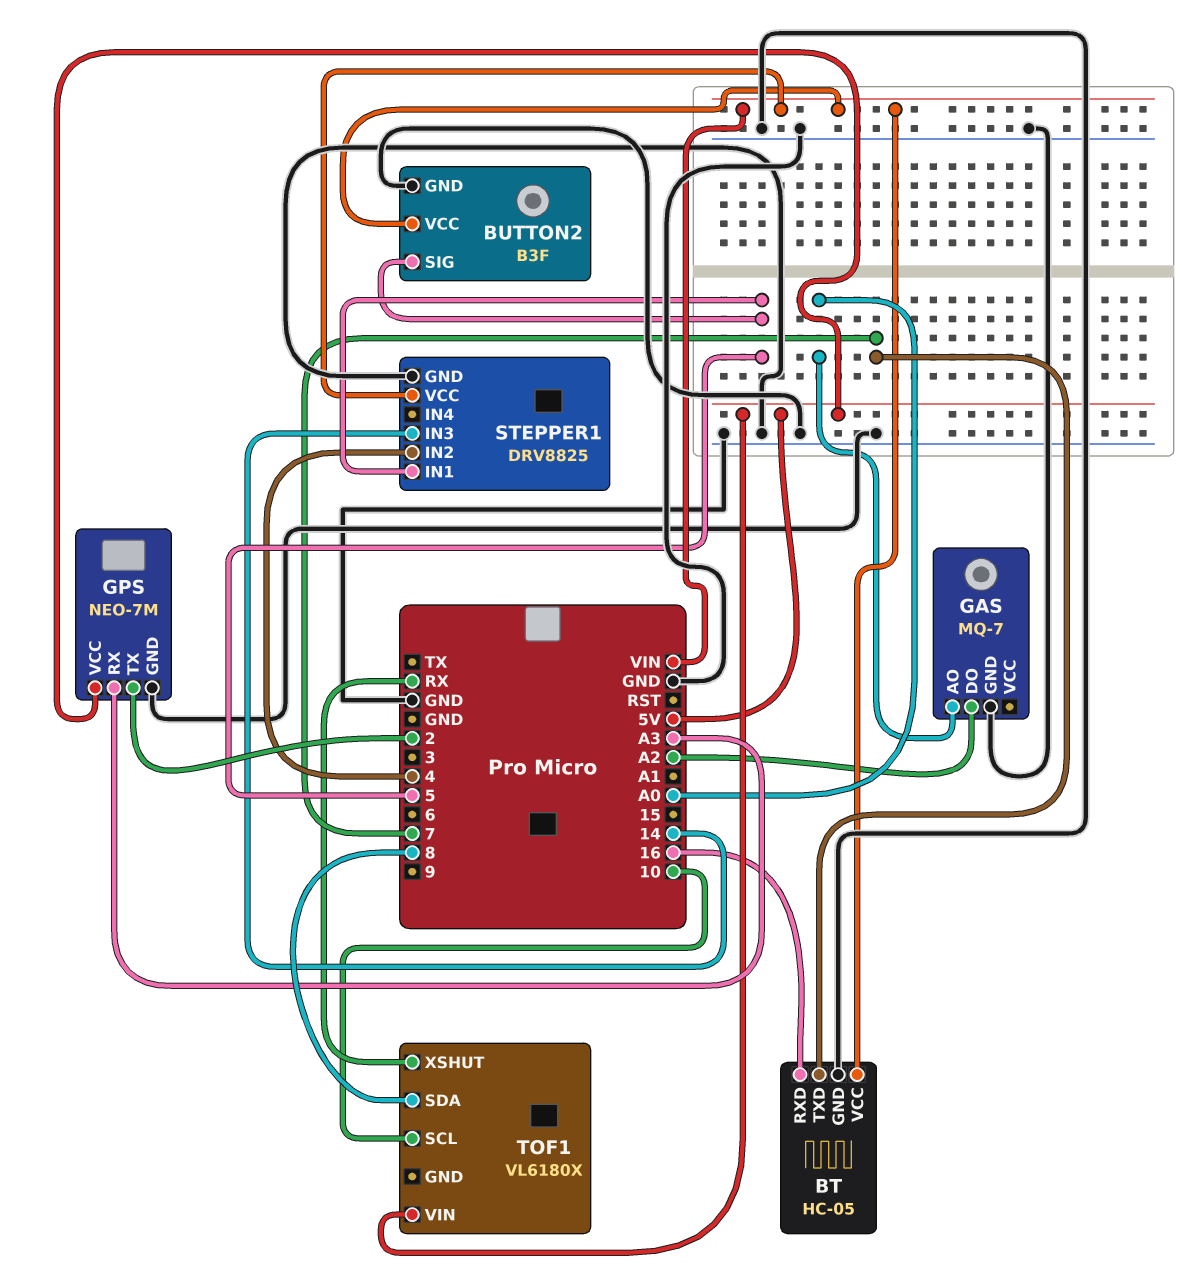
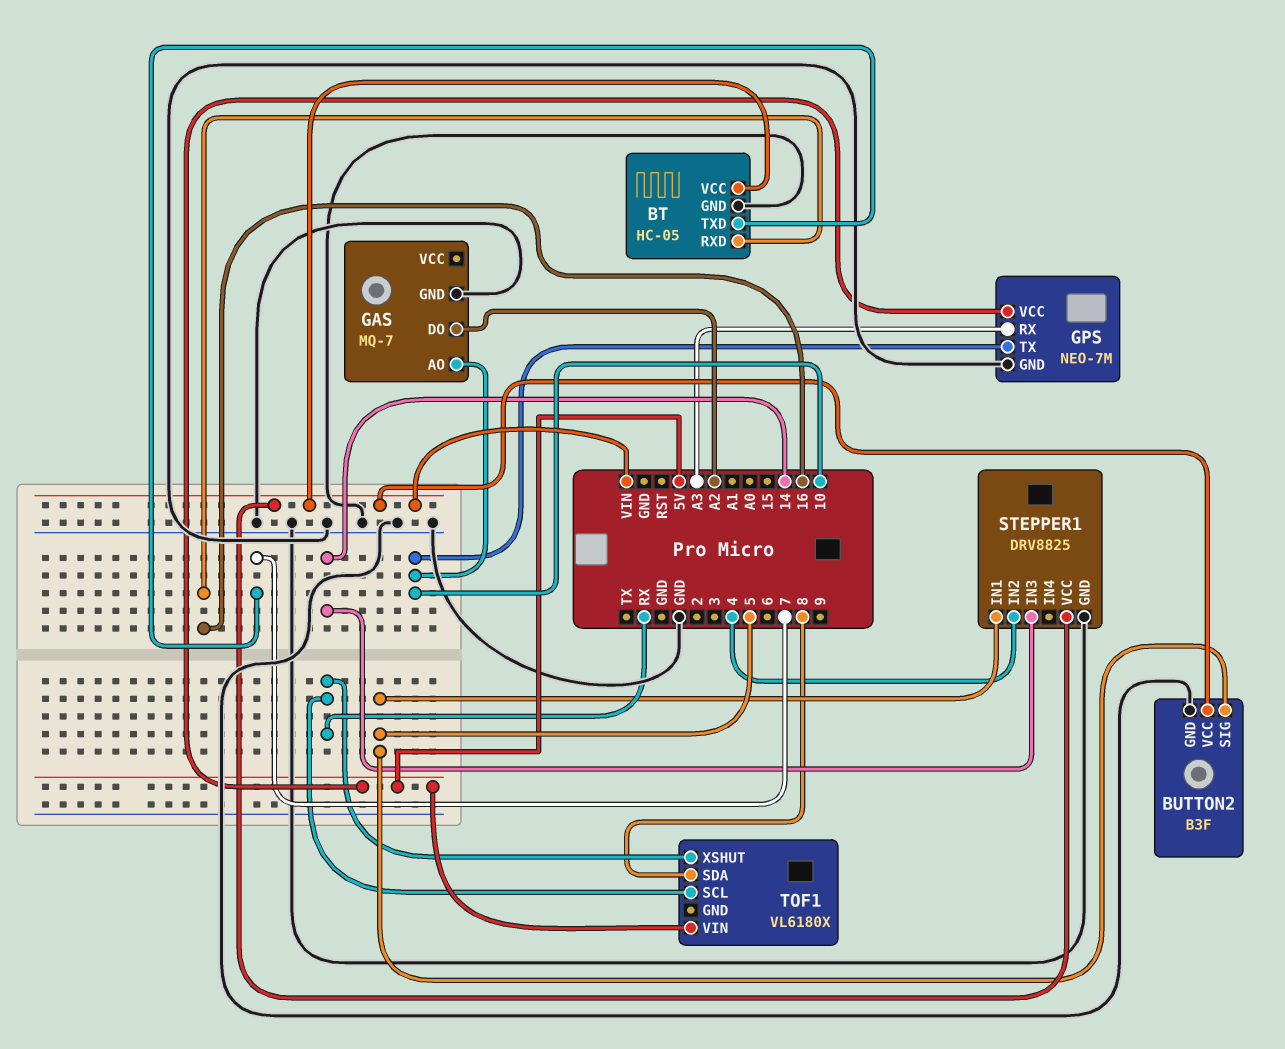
GAS pin AO: A0 -> 10
GPS pin TX: 2 -> 10
TOF1 pin SCL: 10 -> RX

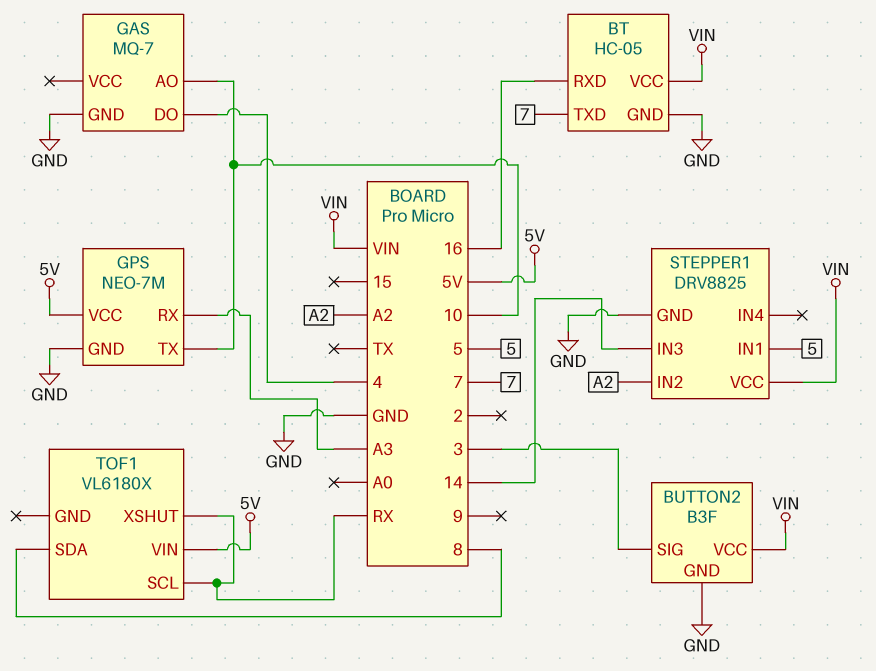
BUTTON2 pin SIG: 5 -> 3
GAS pin DO: A2 -> 4
STEPPER1 pin IN2: 4 -> A2

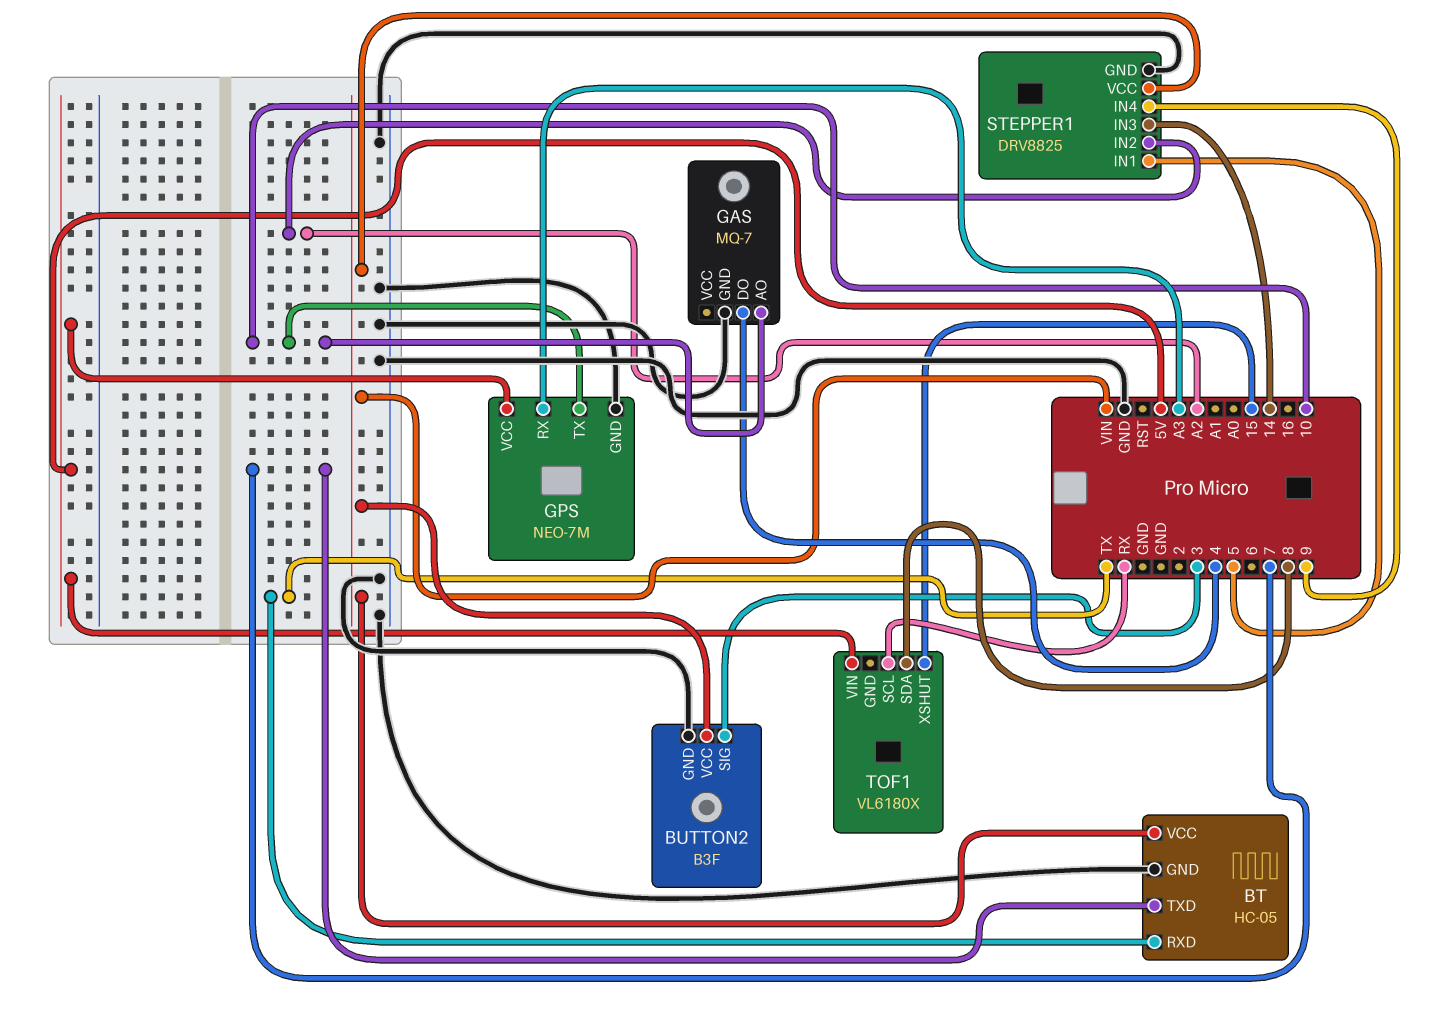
BT pin RXD: 16 -> TX
STEPPER1 pin IN4: none -> 9
TOF1 pin XSHUT: RX -> 15

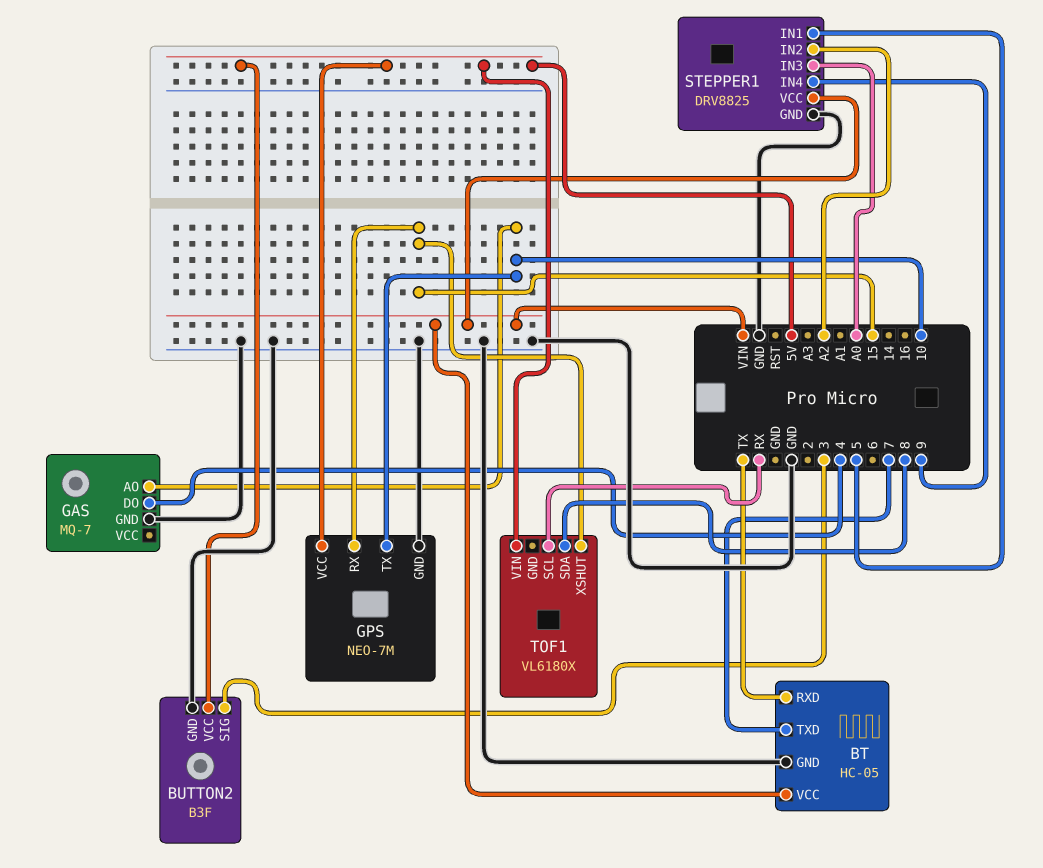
BUTTON2 pin VCC: VIN -> 5V
GPS pin RX: A3 -> 15
STEPPER1 pin IN3: 14 -> A0

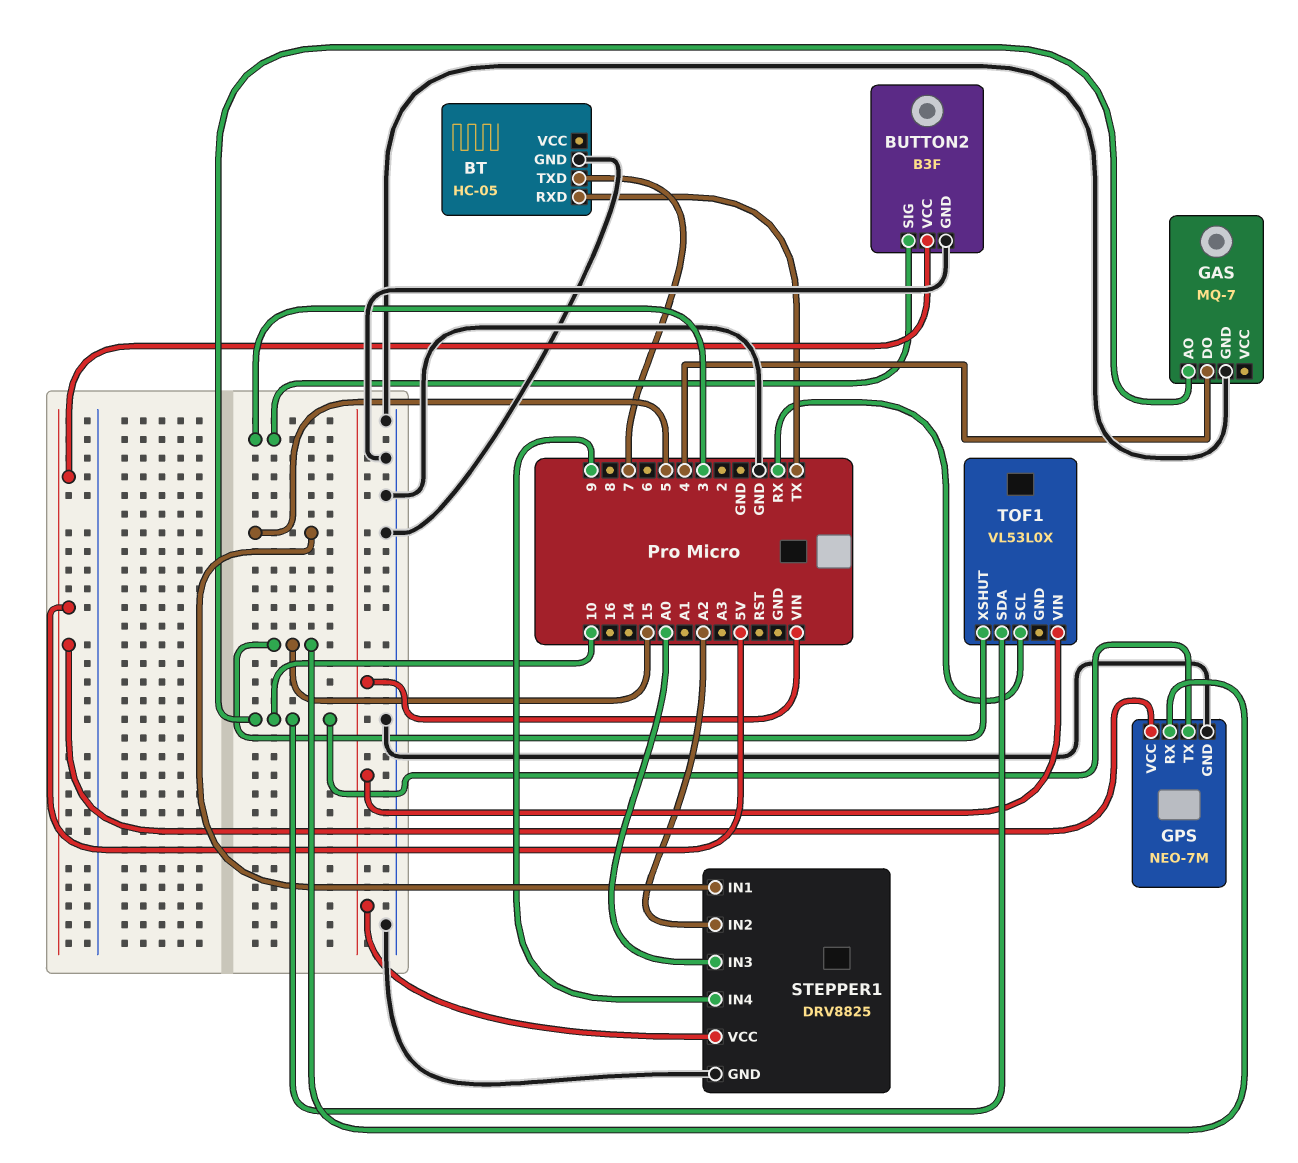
BT pin VCC: VIN -> none
TOF1: VL6180X -> VL53L0X
TOF1 pin SDA: 8 -> 10
TOF1 pin VIN: 5V -> VIN

